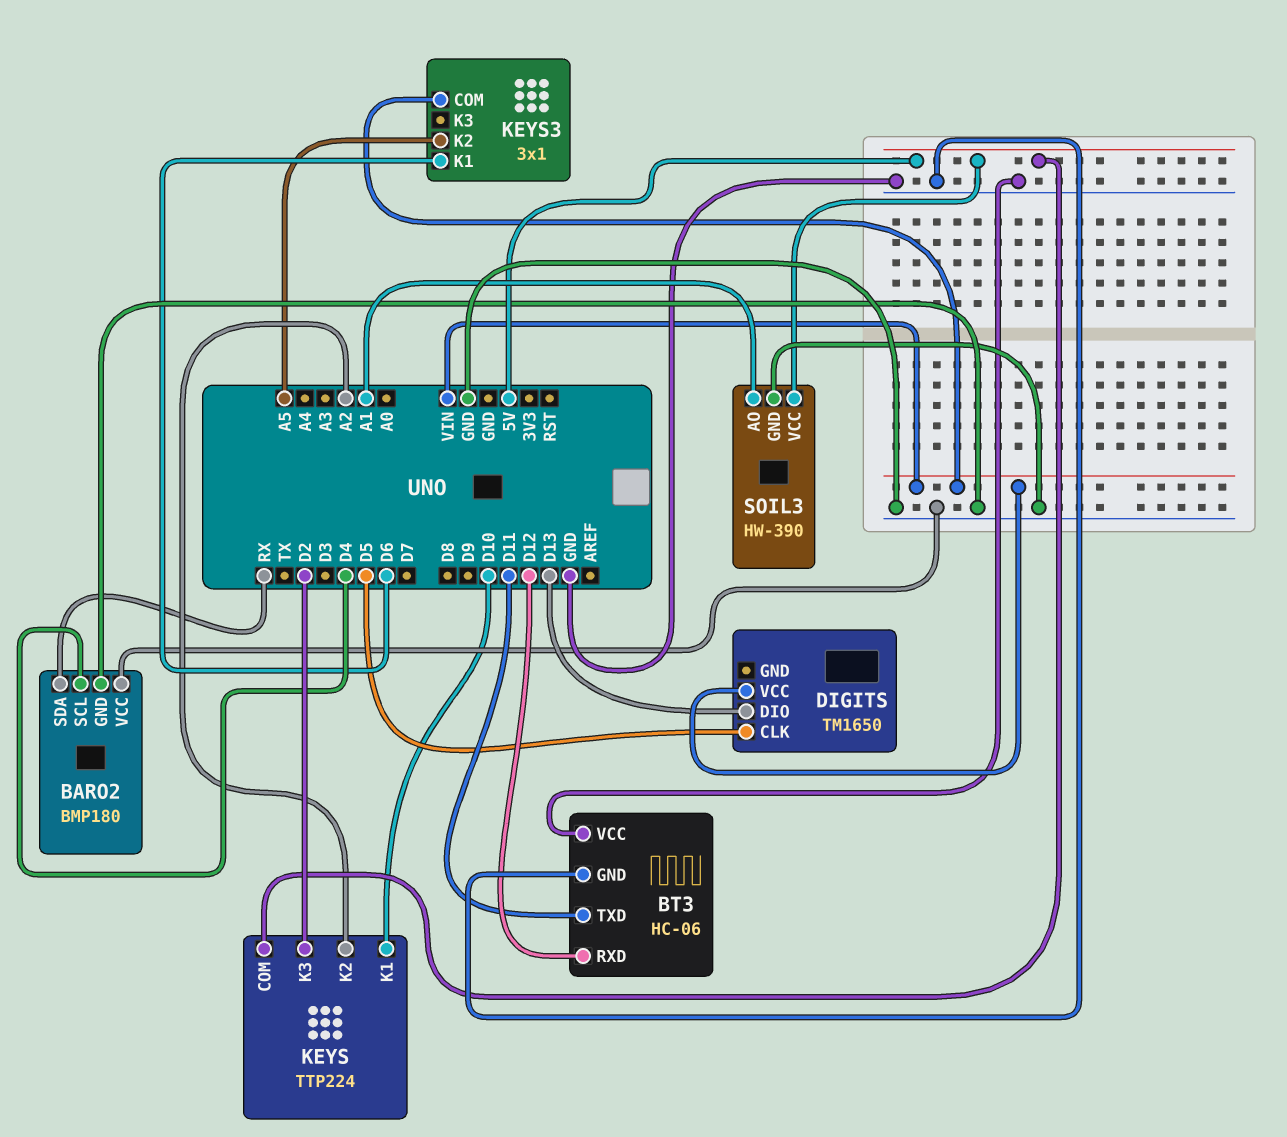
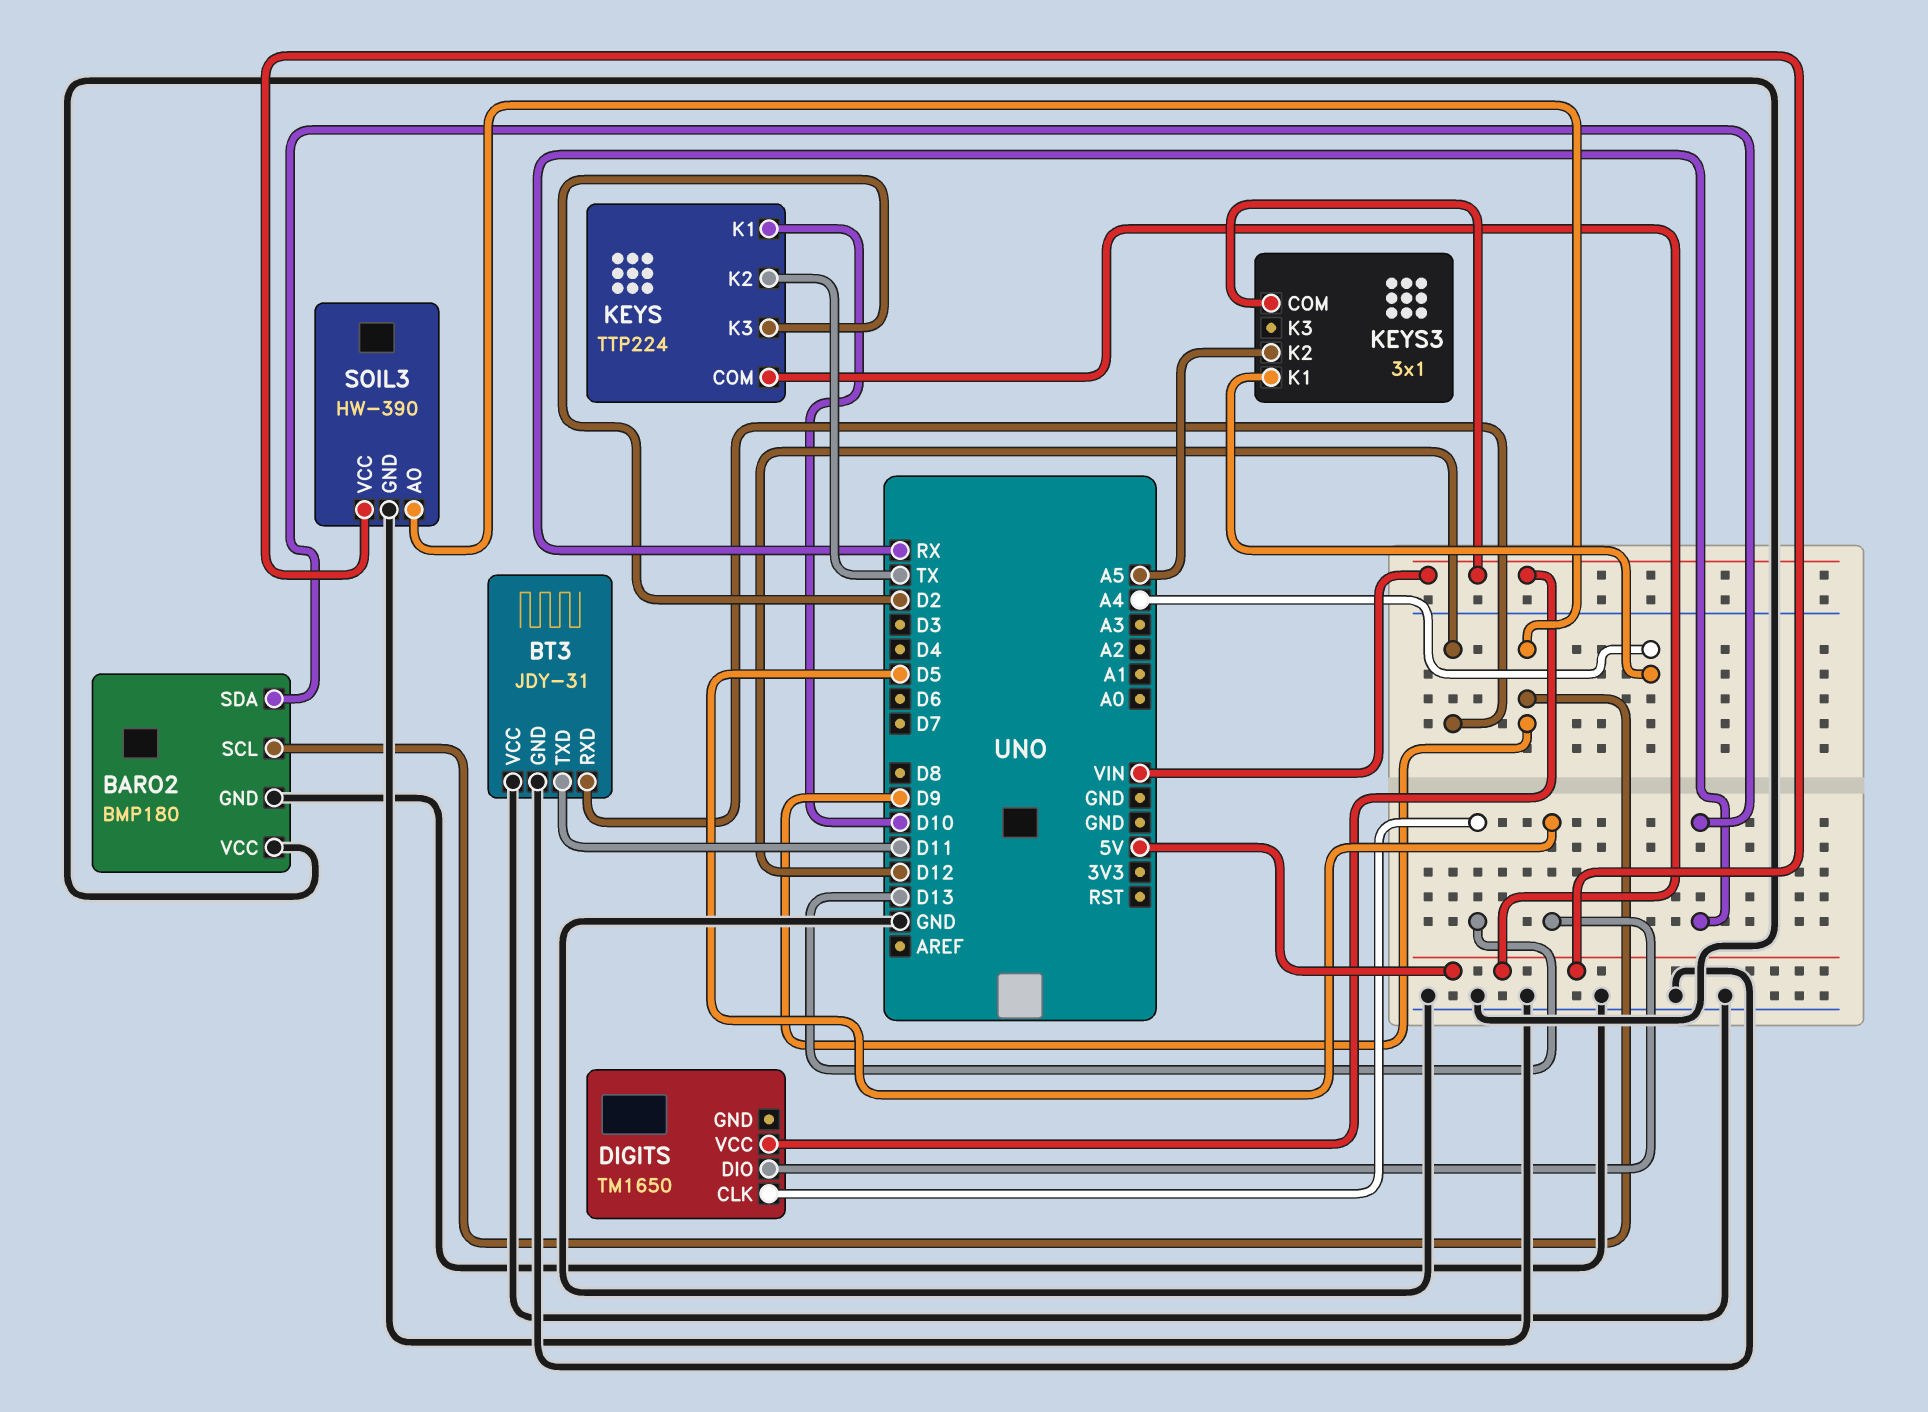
BARO2 pin SCL: D4 -> D9
BT3: HC-06 -> JDY-31
DIGITS pin CLK: D5 -> D13
DIGITS pin DIO: D13 -> D5
KEYS pin K2: A2 -> TX
KEYS3 pin K1: D6 -> A4
SOIL3 pin AO: A1 -> D9

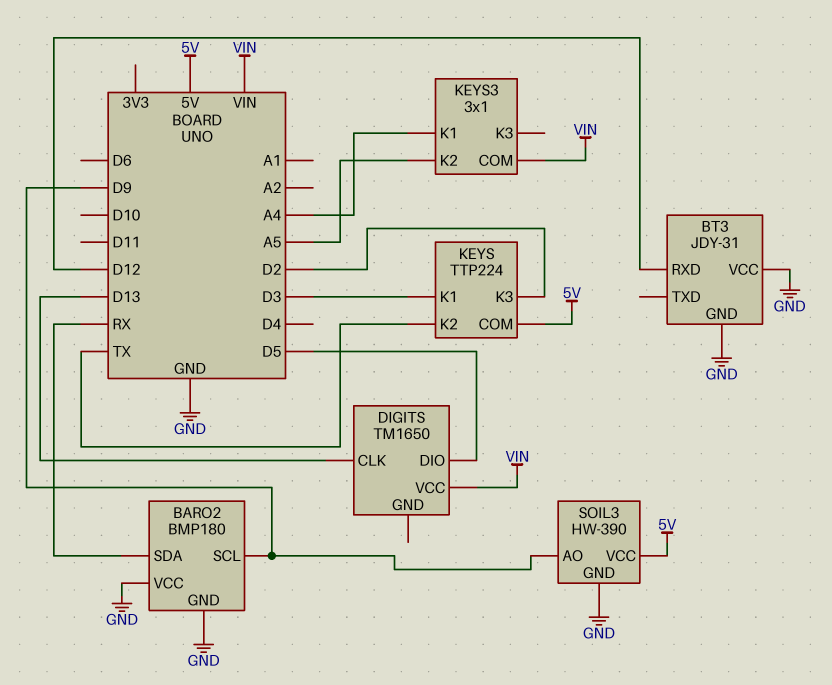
BT3 pin TXD: D11 -> none
KEYS pin K1: D10 -> D3

